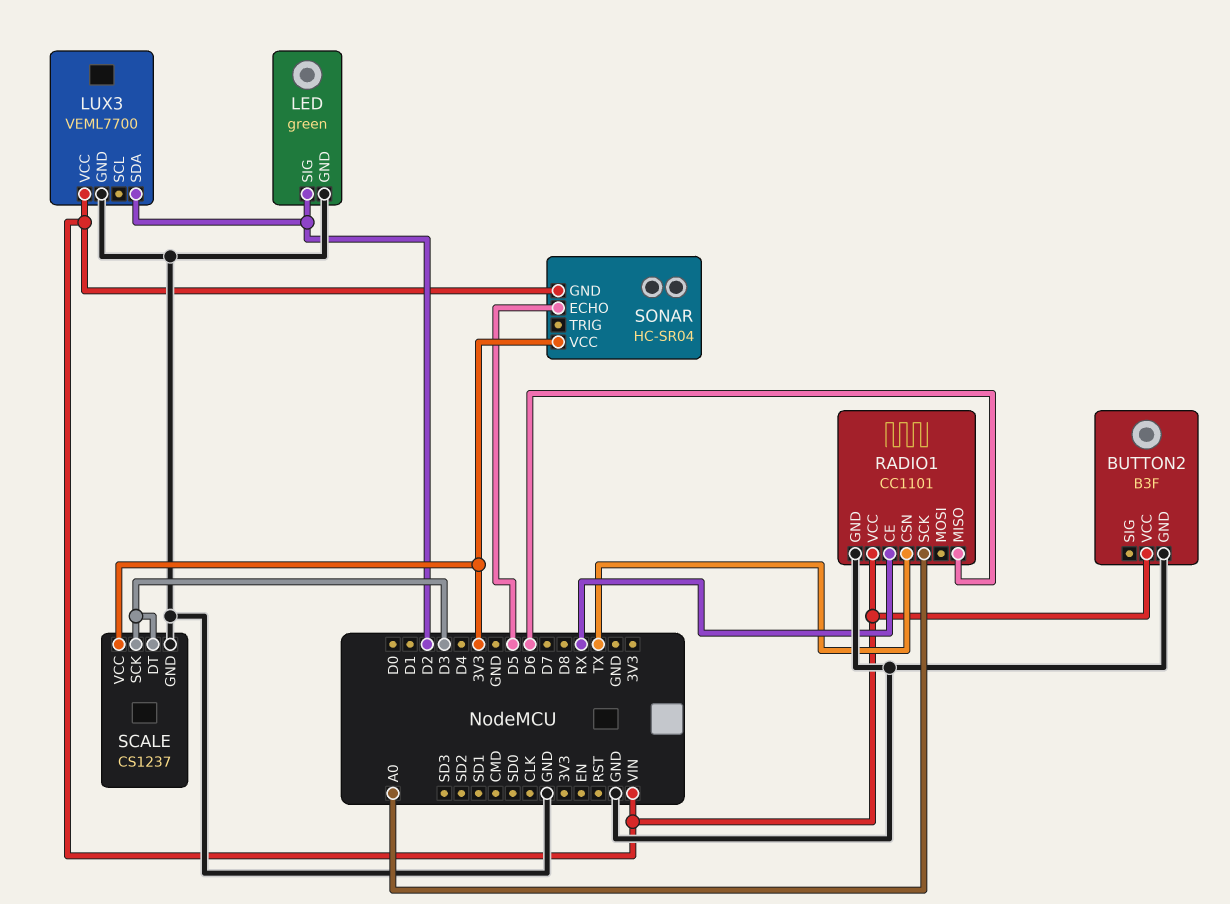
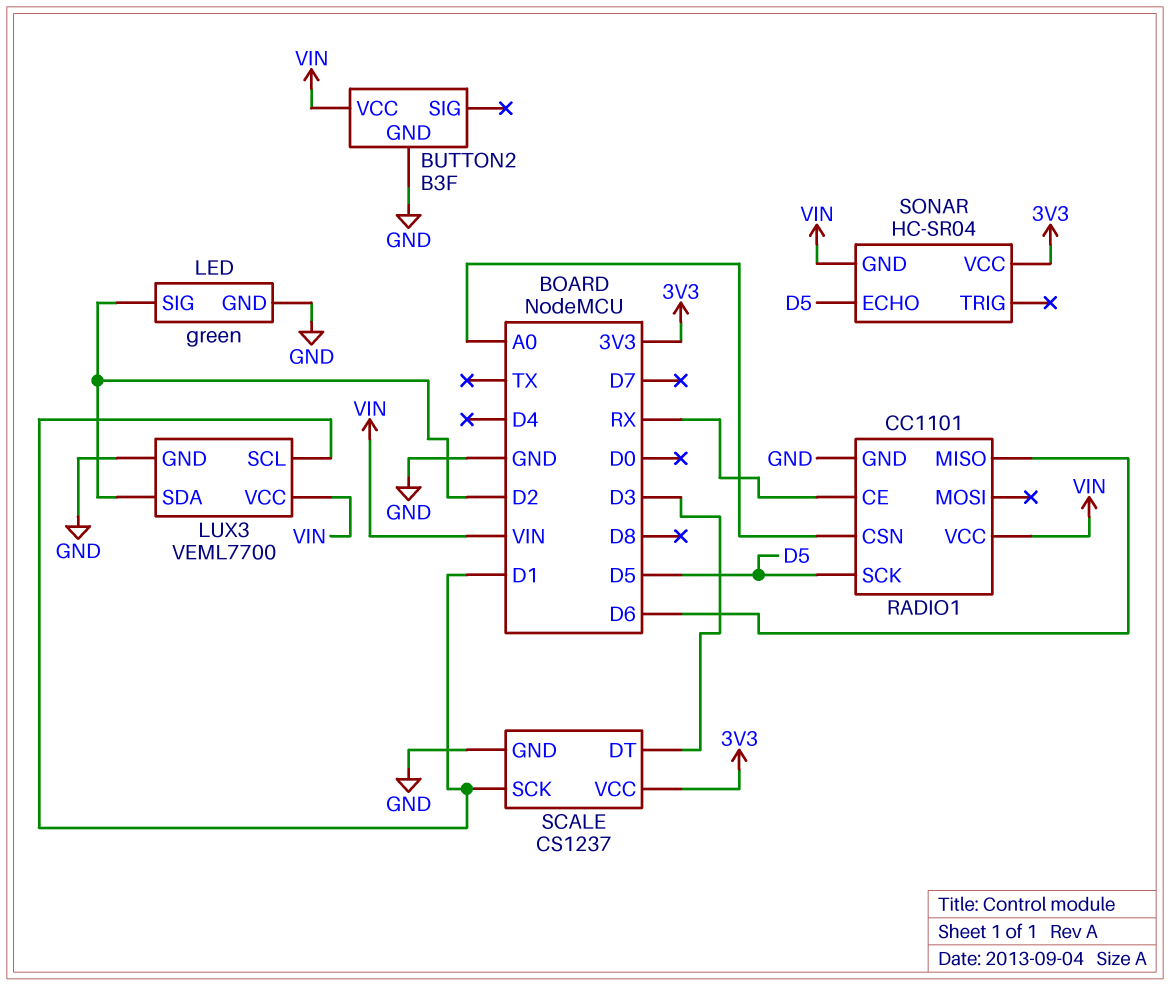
LUX3 pin SCL: none -> D1
RADIO1 pin CSN: TX -> A0
RADIO1 pin SCK: A0 -> D5
SCALE pin SCK: D3 -> D1

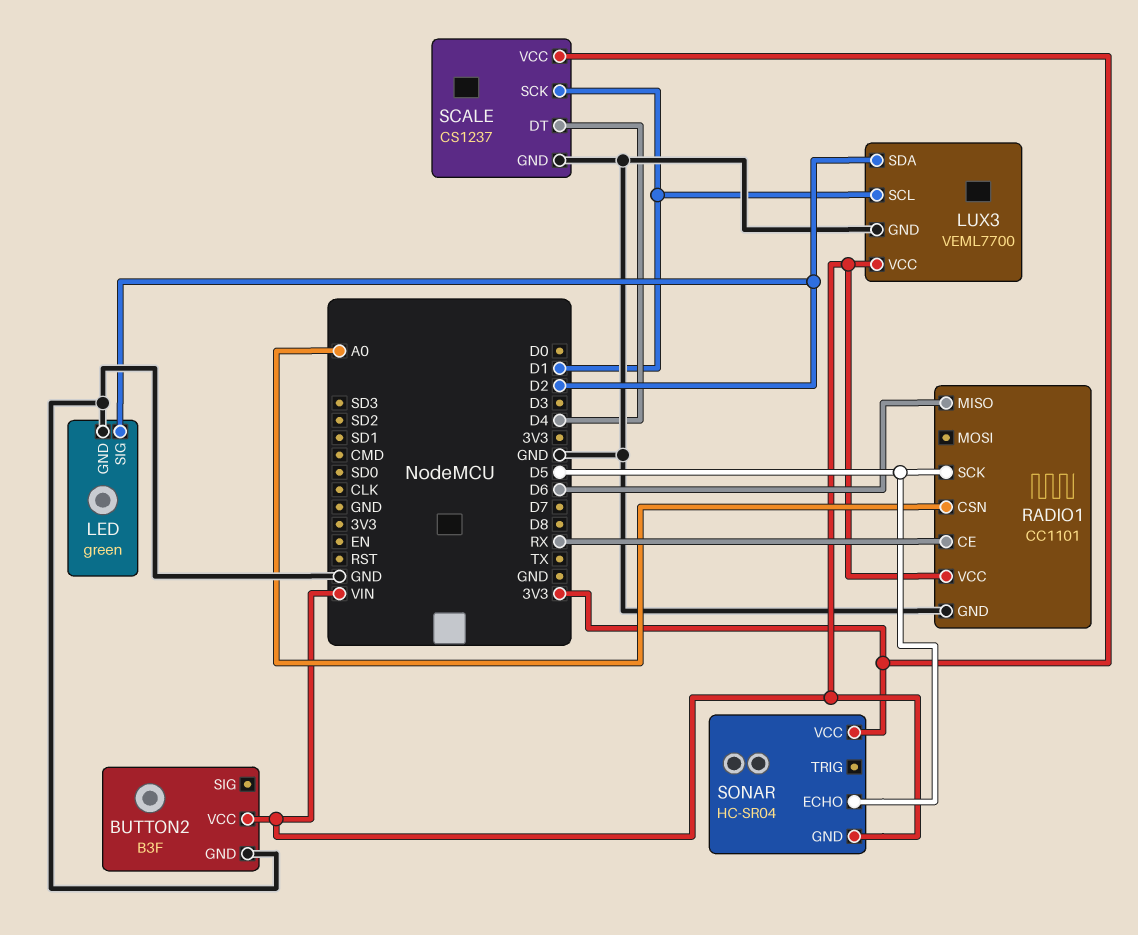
SCALE pin DT: D3 -> D4

